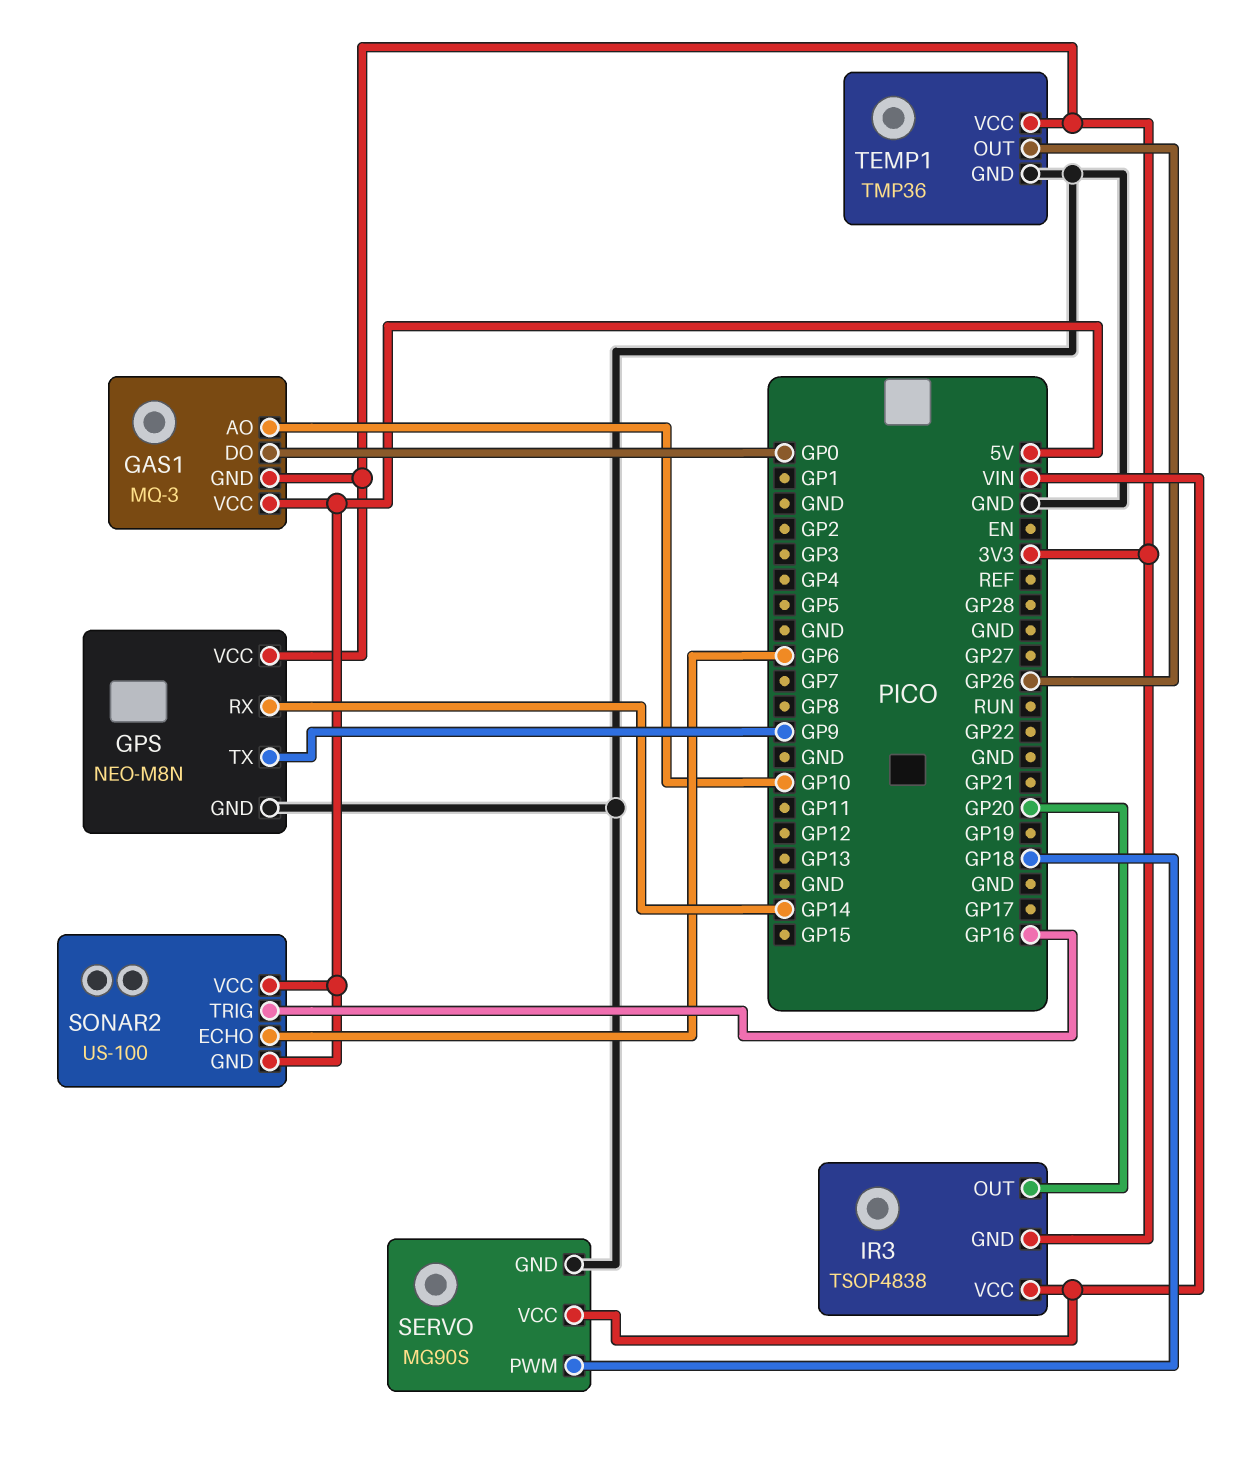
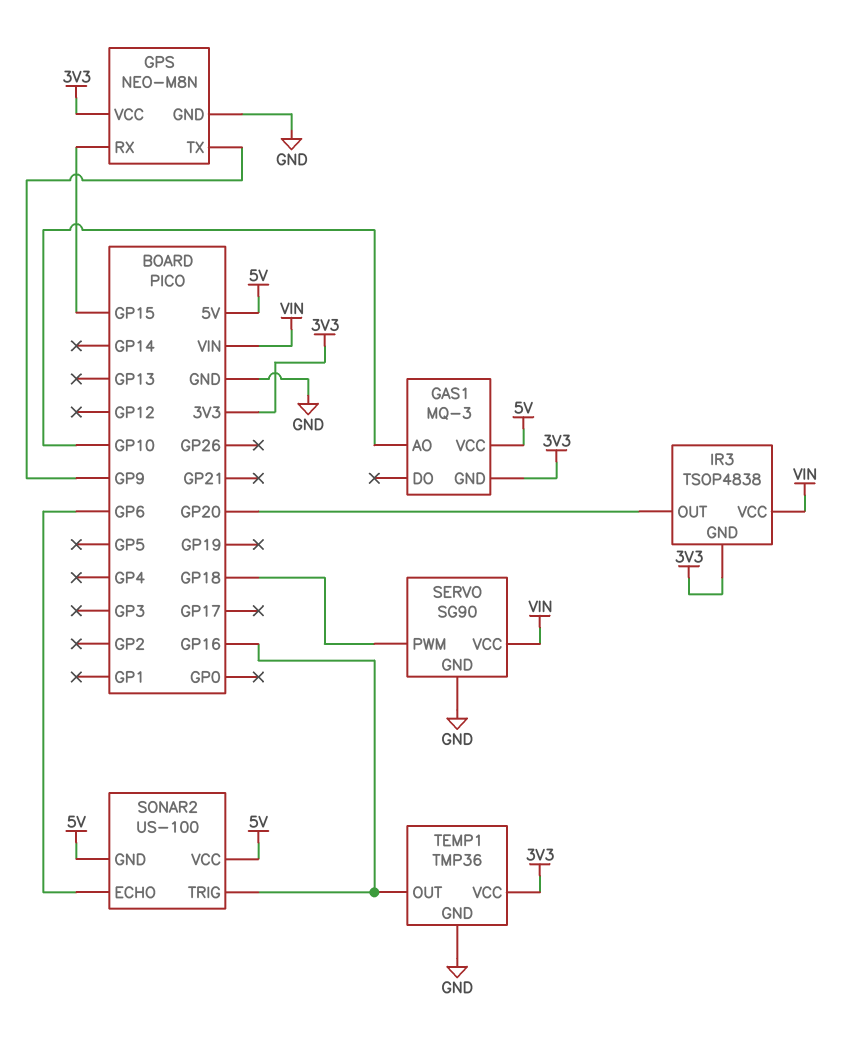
GAS1 pin DO: GP0 -> none
GPS pin RX: GP14 -> GP15
SERVO: MG90S -> SG90
TEMP1 pin OUT: GP26 -> GP16

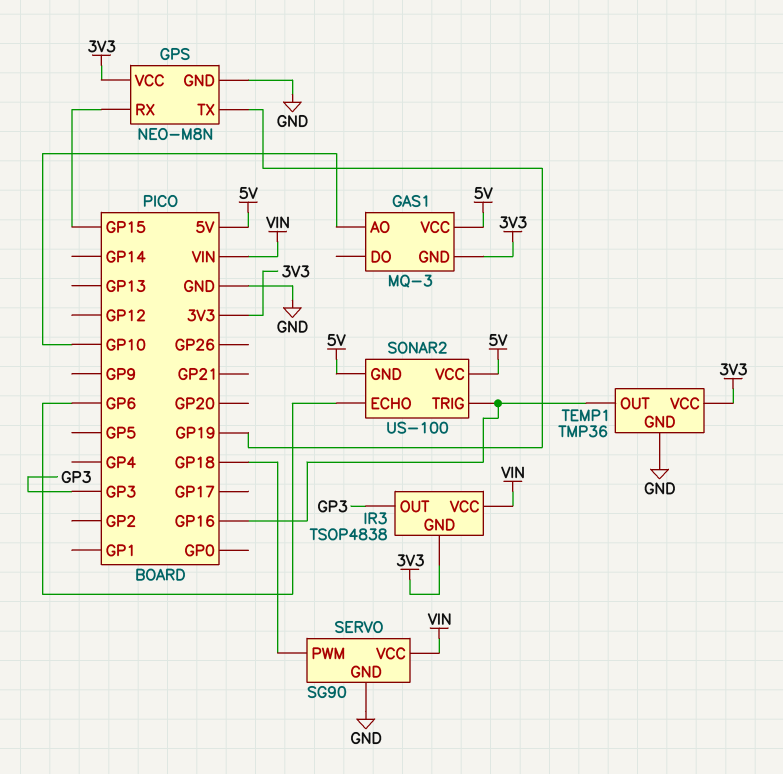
GPS pin TX: GP9 -> GP19
IR3 pin OUT: GP20 -> GP3

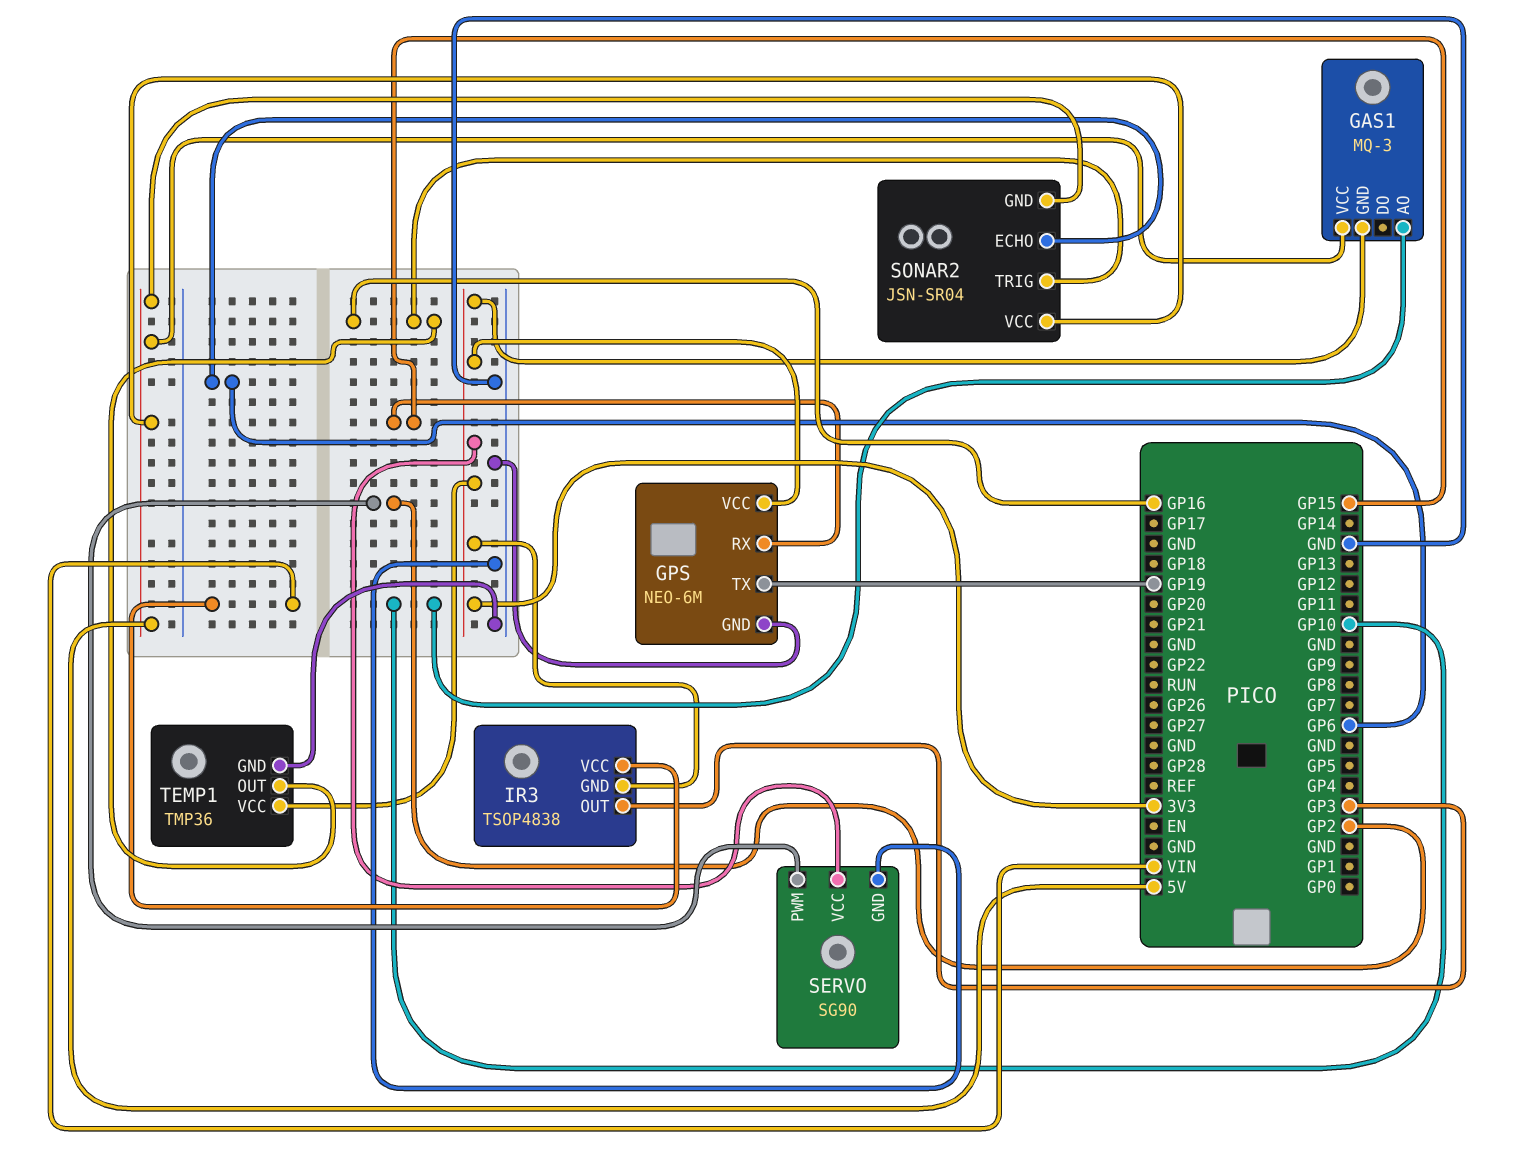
GPS: NEO-M8N -> NEO-6M
SERVO pin PWM: GP18 -> GP2
SERVO pin VCC: VIN -> 3V3
SONAR2: US-100 -> JSN-SR04

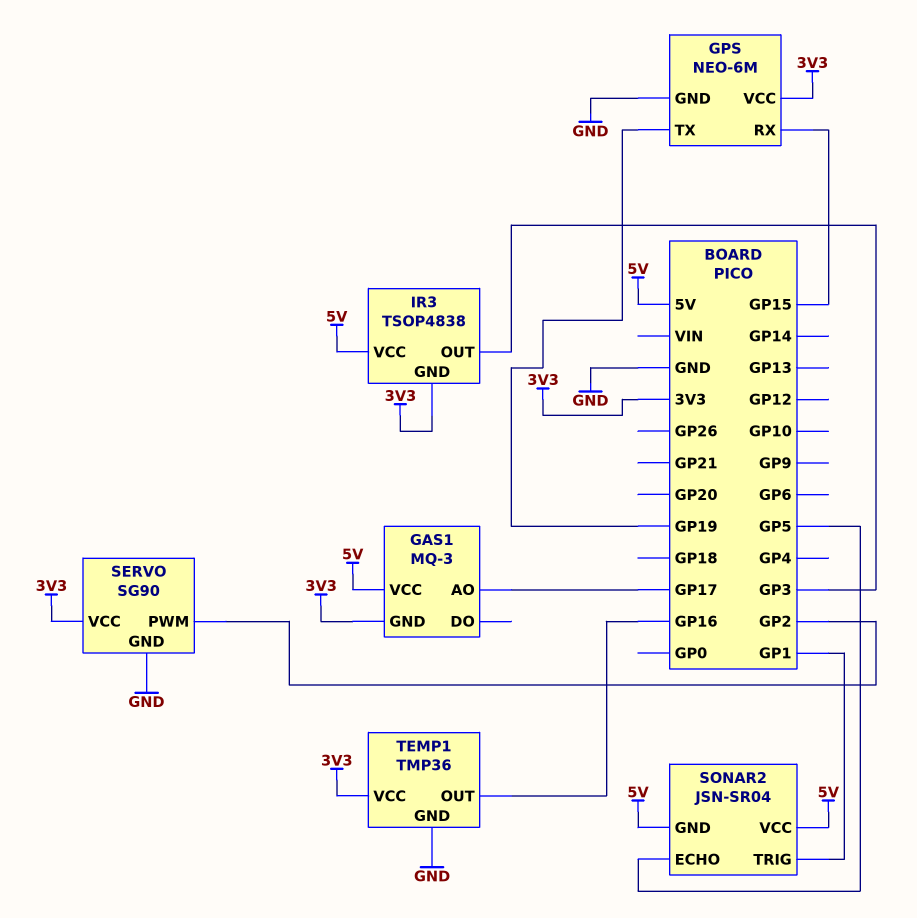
GAS1 pin AO: GP10 -> GP17
IR3 pin VCC: VIN -> 5V
SONAR2 pin ECHO: GP6 -> GP5
SONAR2 pin TRIG: GP16 -> GP1

